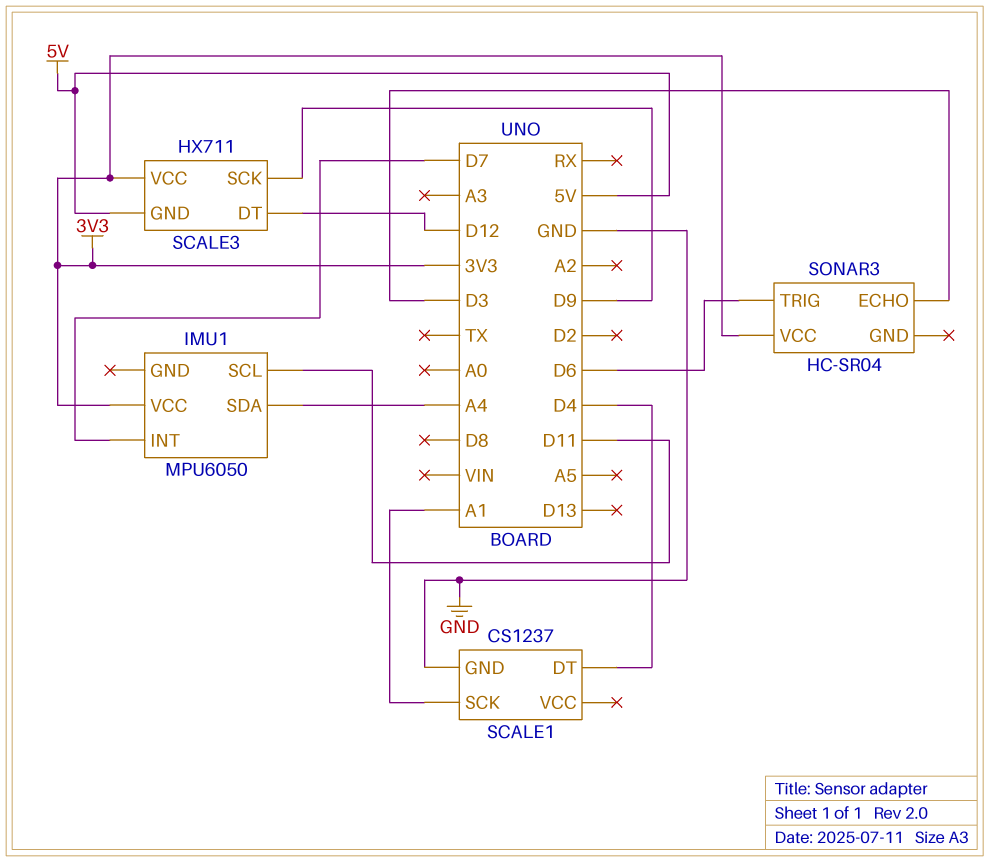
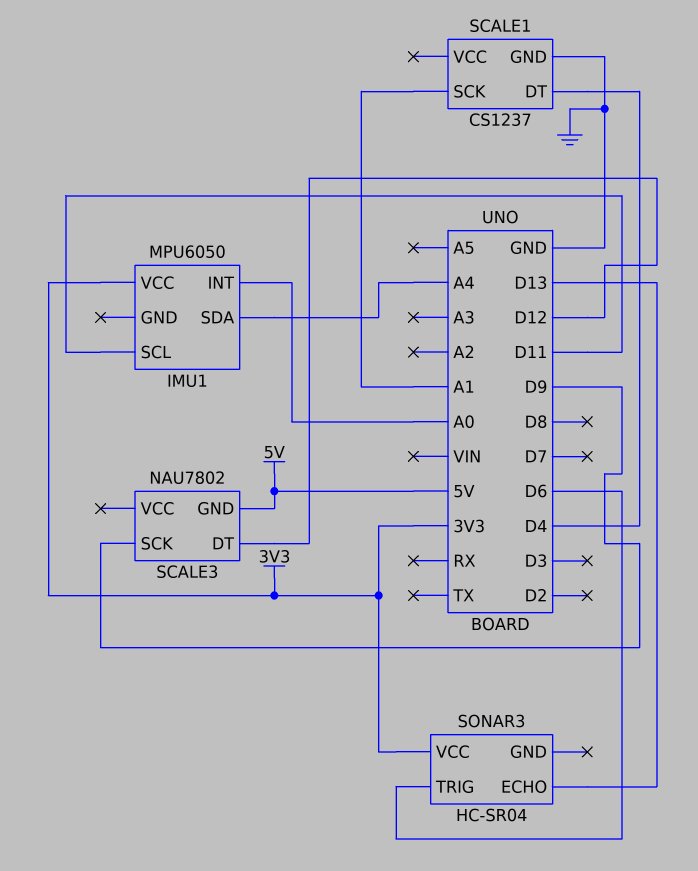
IMU1 pin INT: D7 -> A0
SCALE3: HX711 -> NAU7802
SCALE3 pin VCC: 3V3 -> none
SONAR3 pin ECHO: D3 -> D13

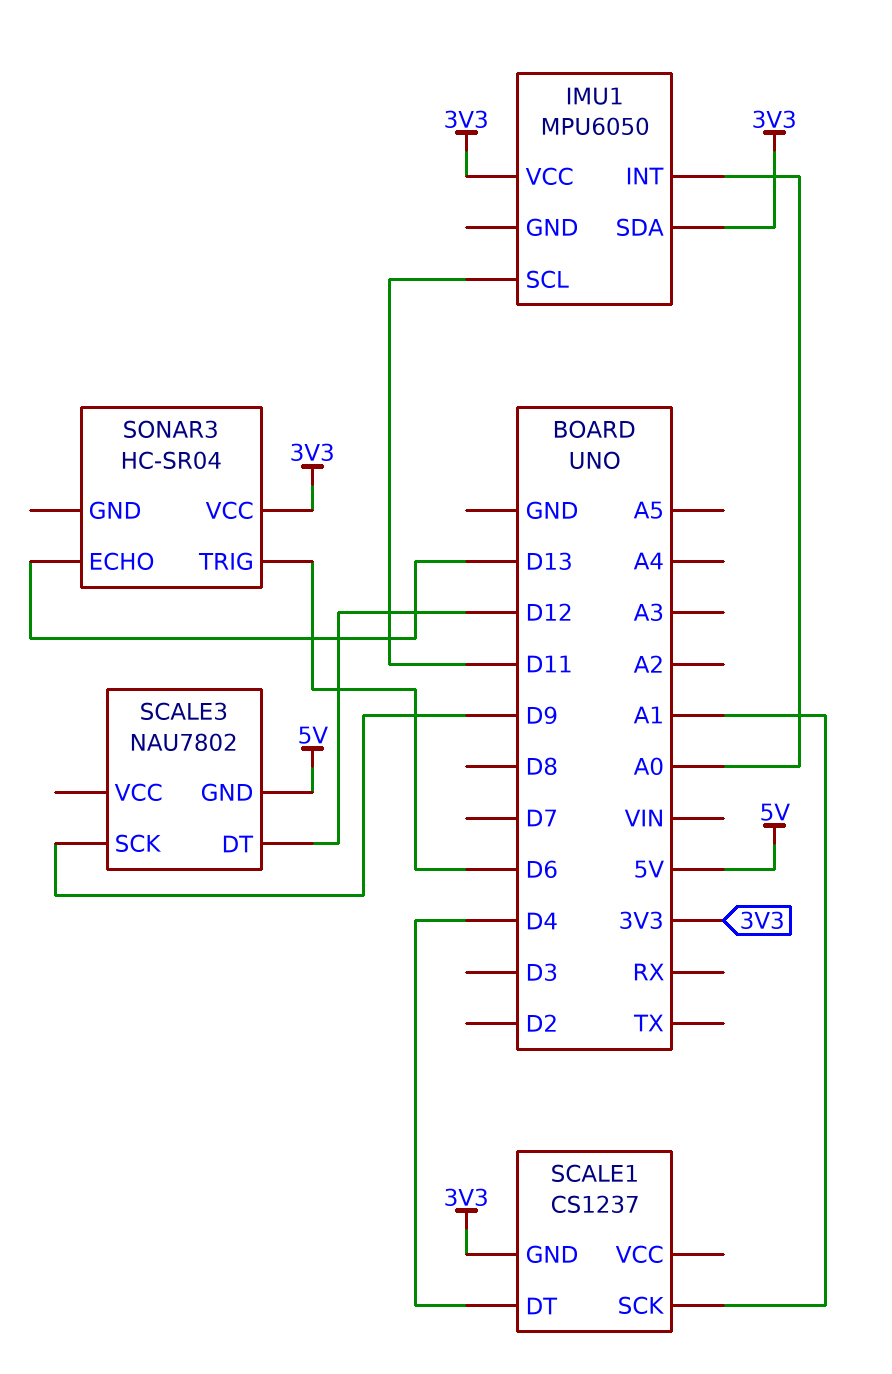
IMU1 pin SDA: A4 -> 3V3
SCALE1 pin GND: GND -> 3V3

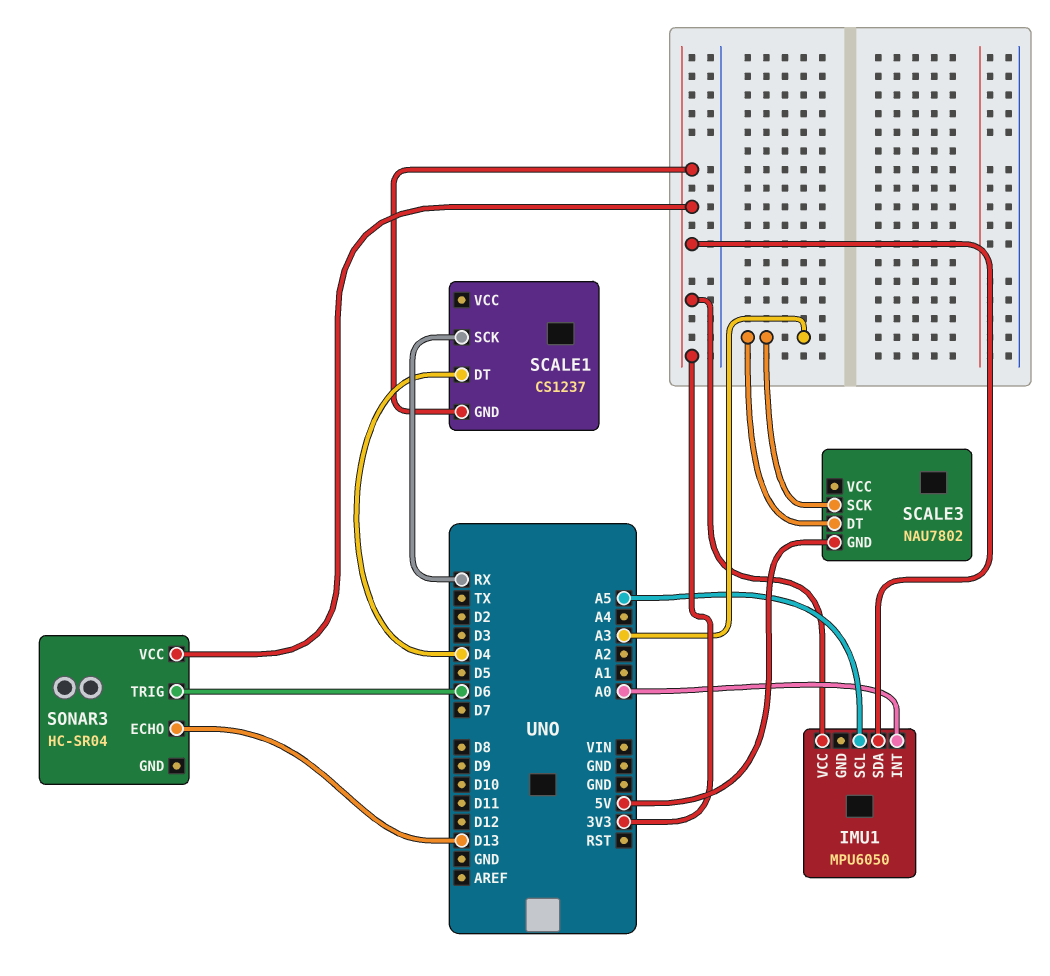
IMU1 pin SCL: D11 -> A5
SCALE1 pin SCK: A1 -> RX
SCALE3 pin DT: D12 -> A3
SCALE3 pin SCK: D9 -> A3

